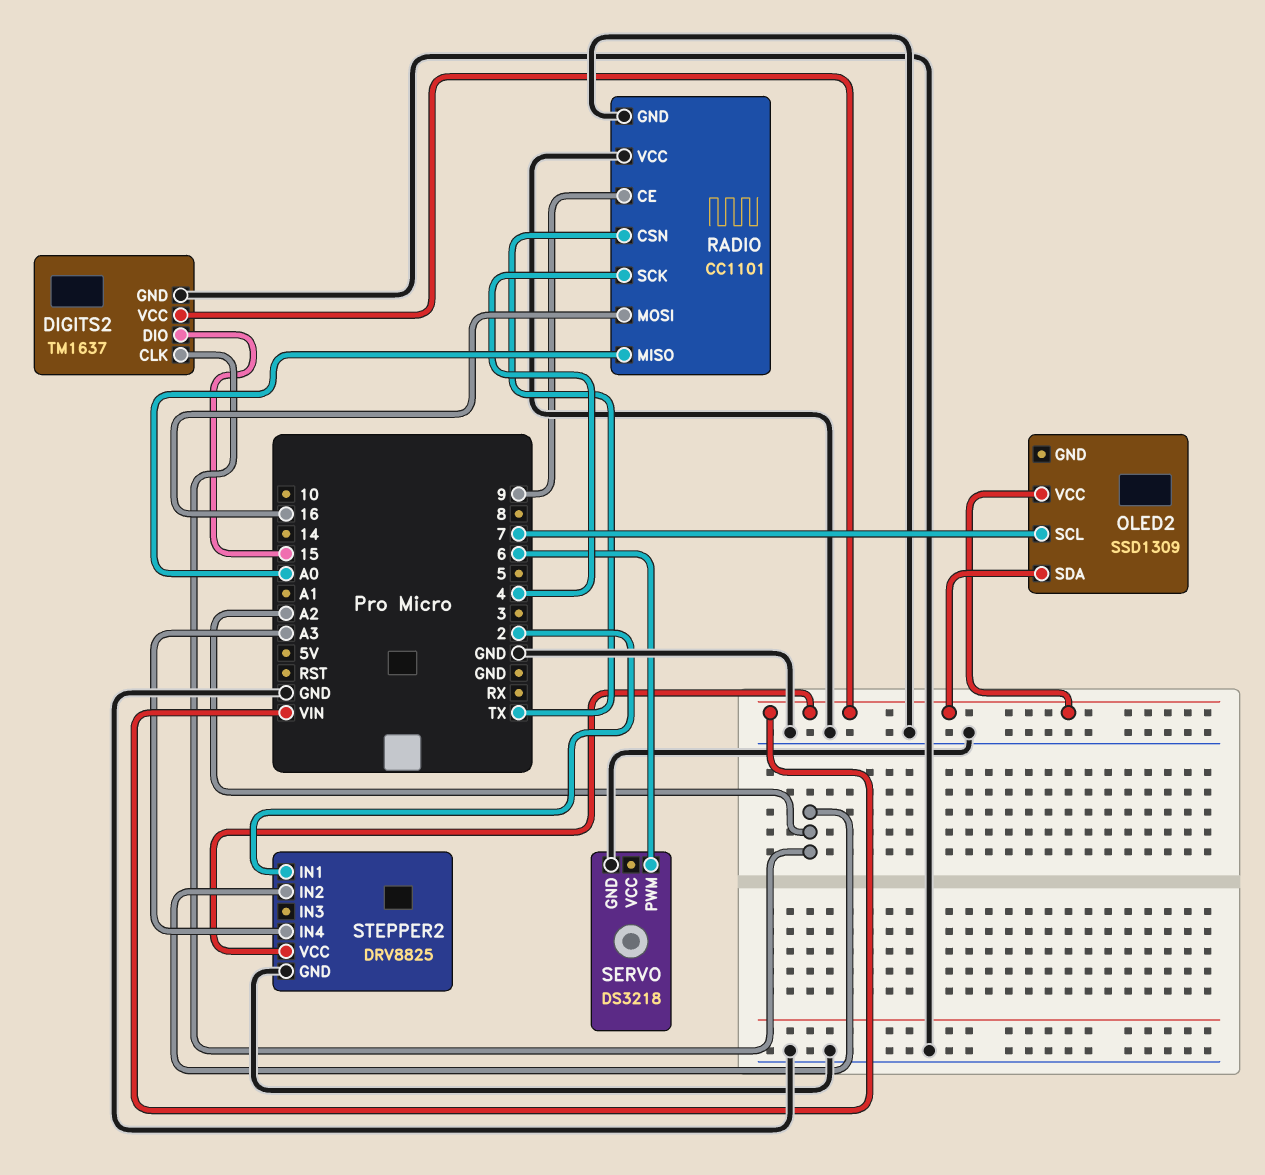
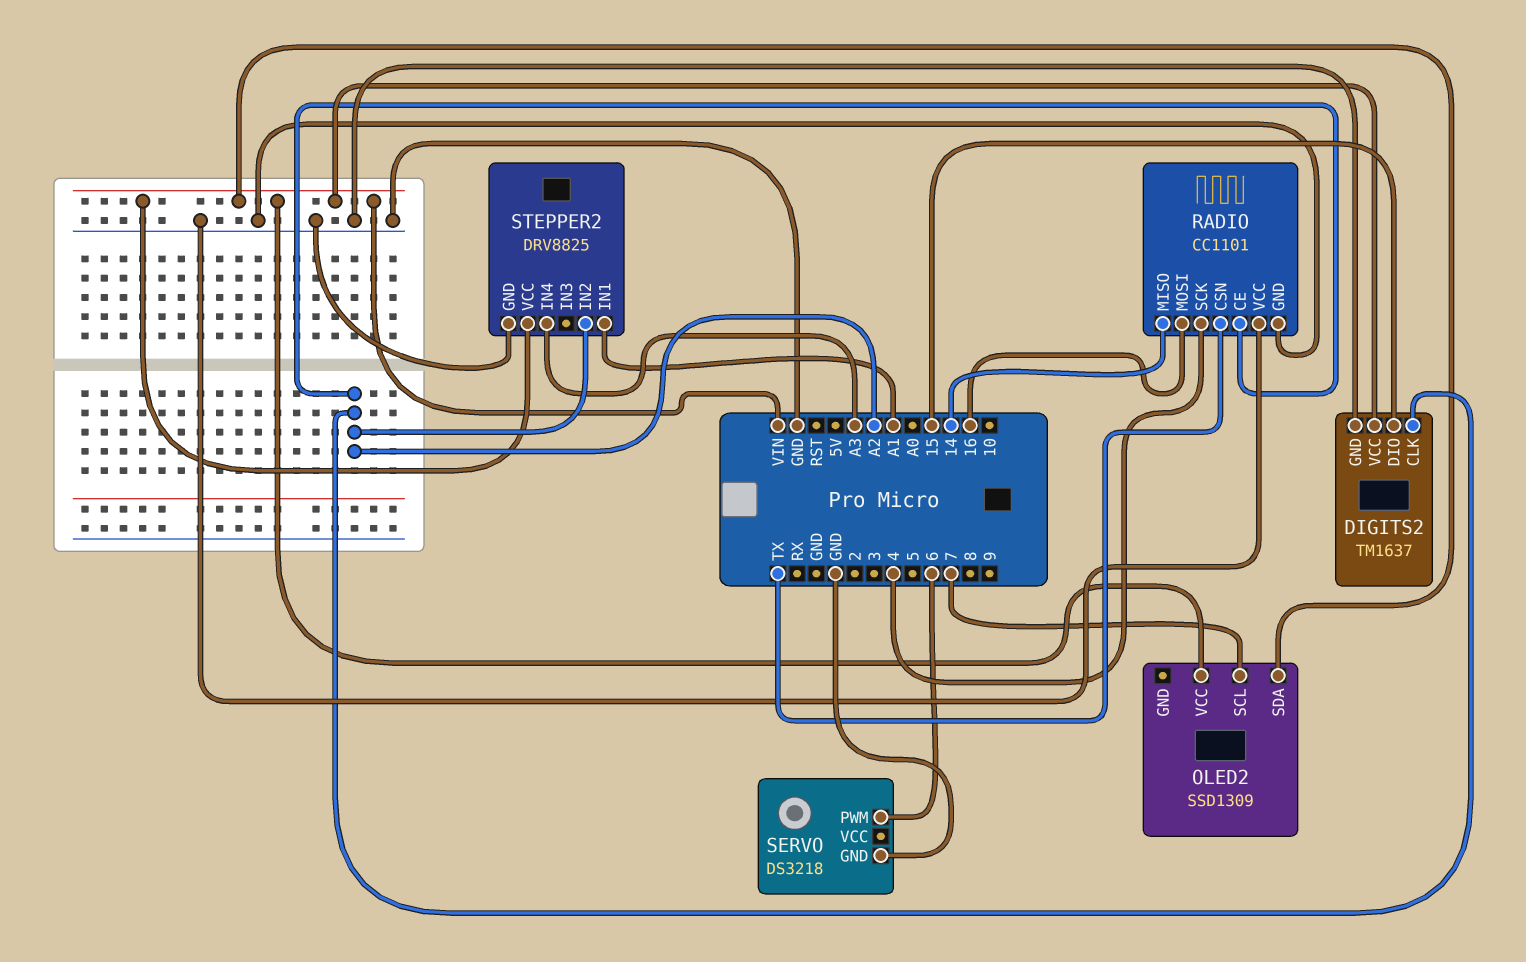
RADIO pin CE: 9 -> A2
RADIO pin MISO: A0 -> 14
STEPPER2 pin IN1: 2 -> A1

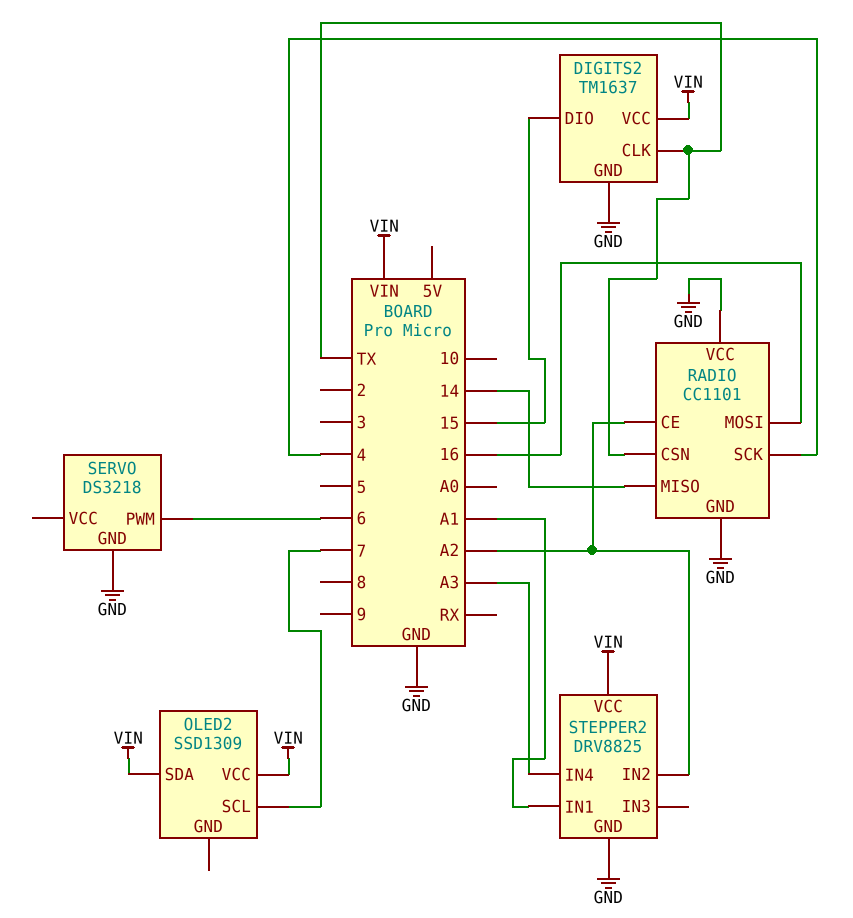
DIGITS2 pin CLK: A2 -> TX

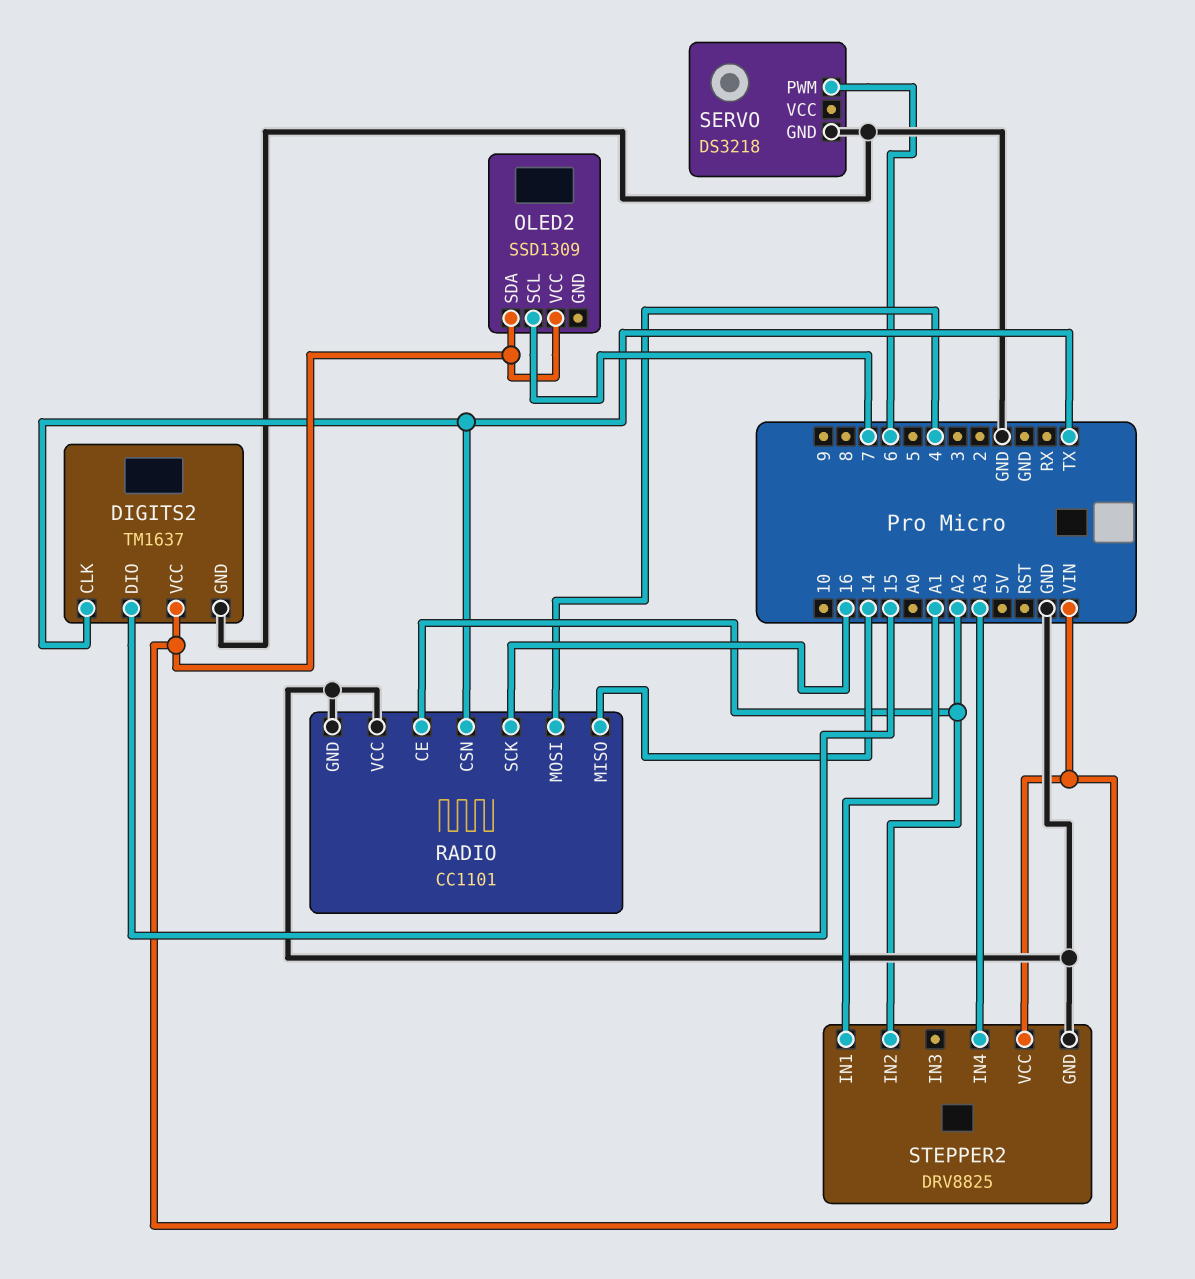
RADIO pin MOSI: 16 -> 4
RADIO pin SCK: 4 -> 16

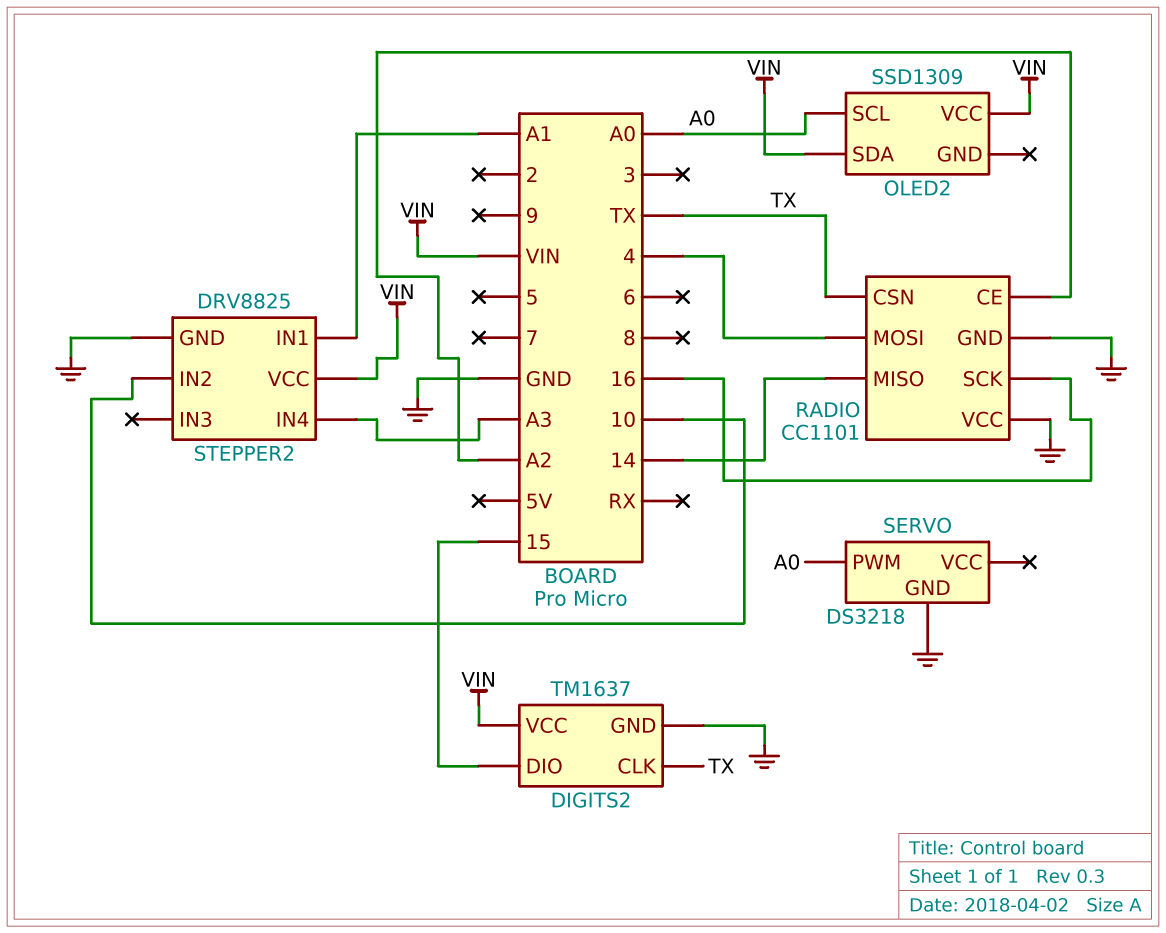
OLED2 pin SCL: 7 -> A0
SERVO pin PWM: 6 -> A0
STEPPER2 pin IN2: A2 -> 10

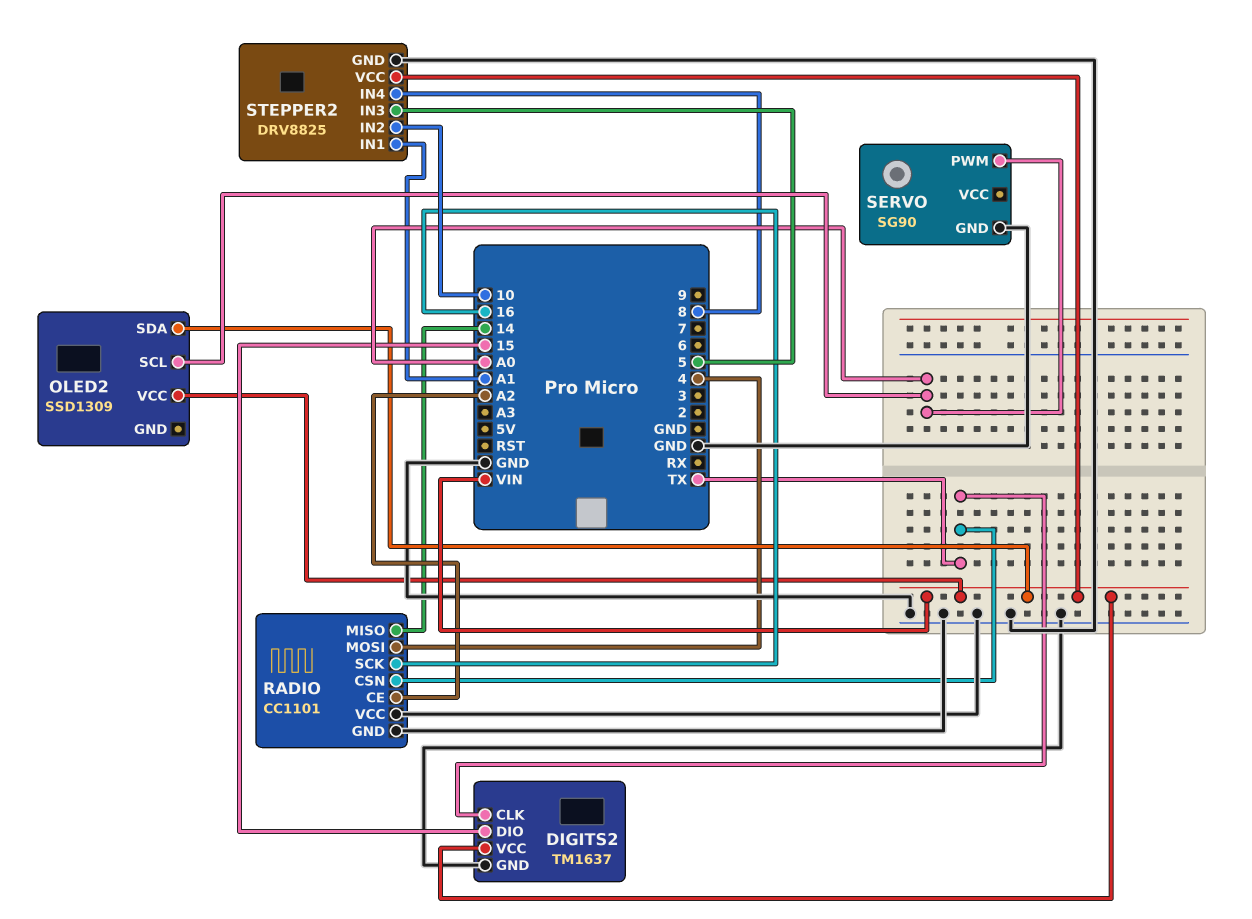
SERVO: DS3218 -> SG90
STEPPER2 pin IN3: none -> 5
STEPPER2 pin IN4: A3 -> 8

